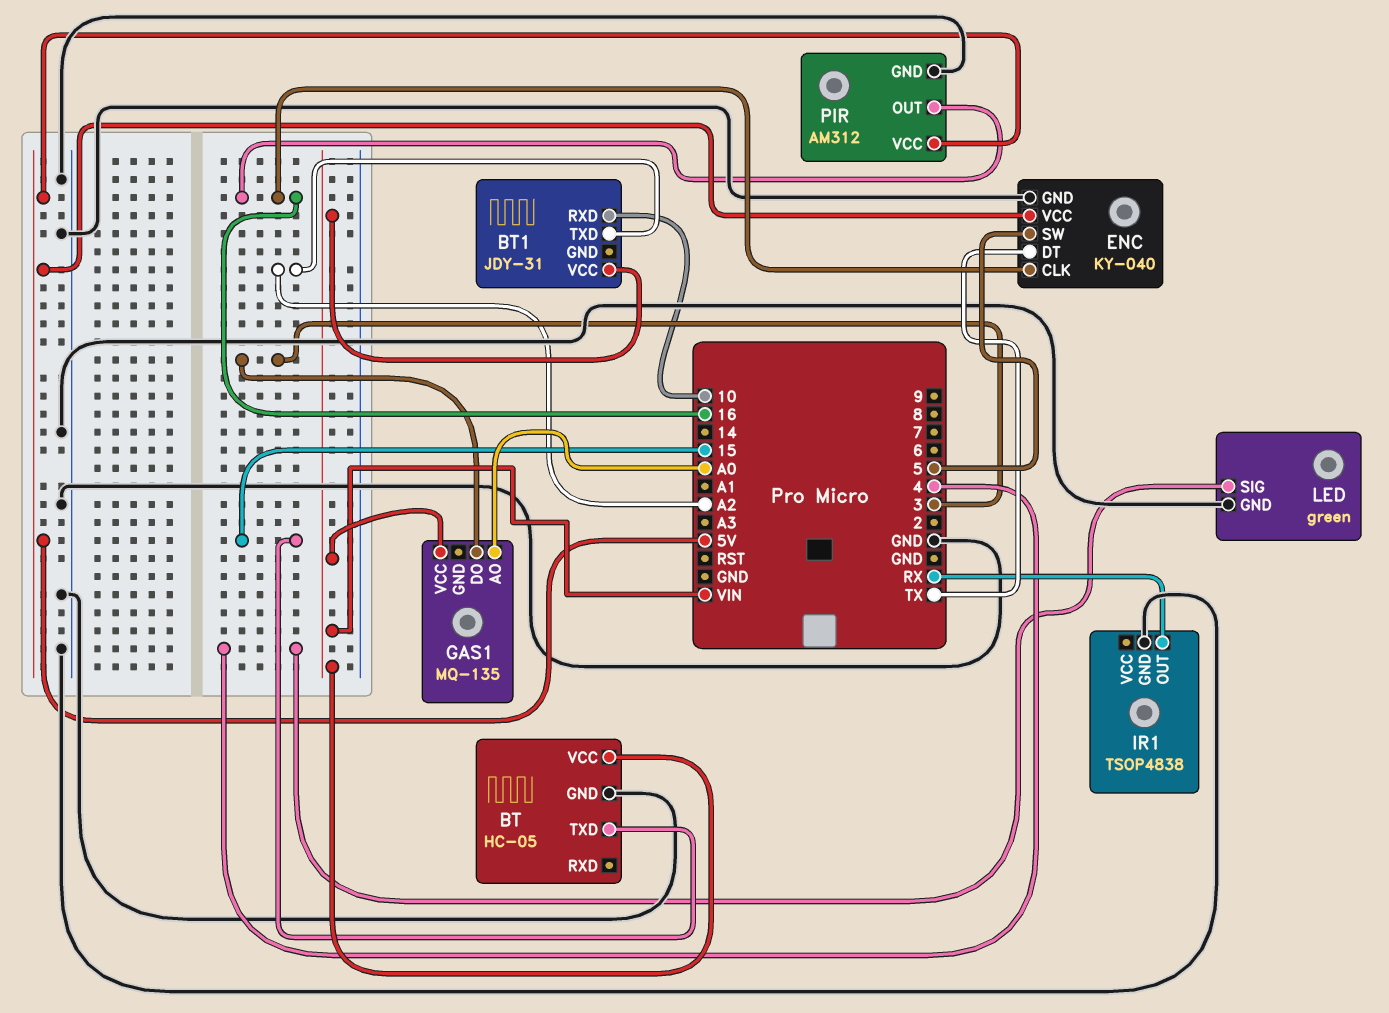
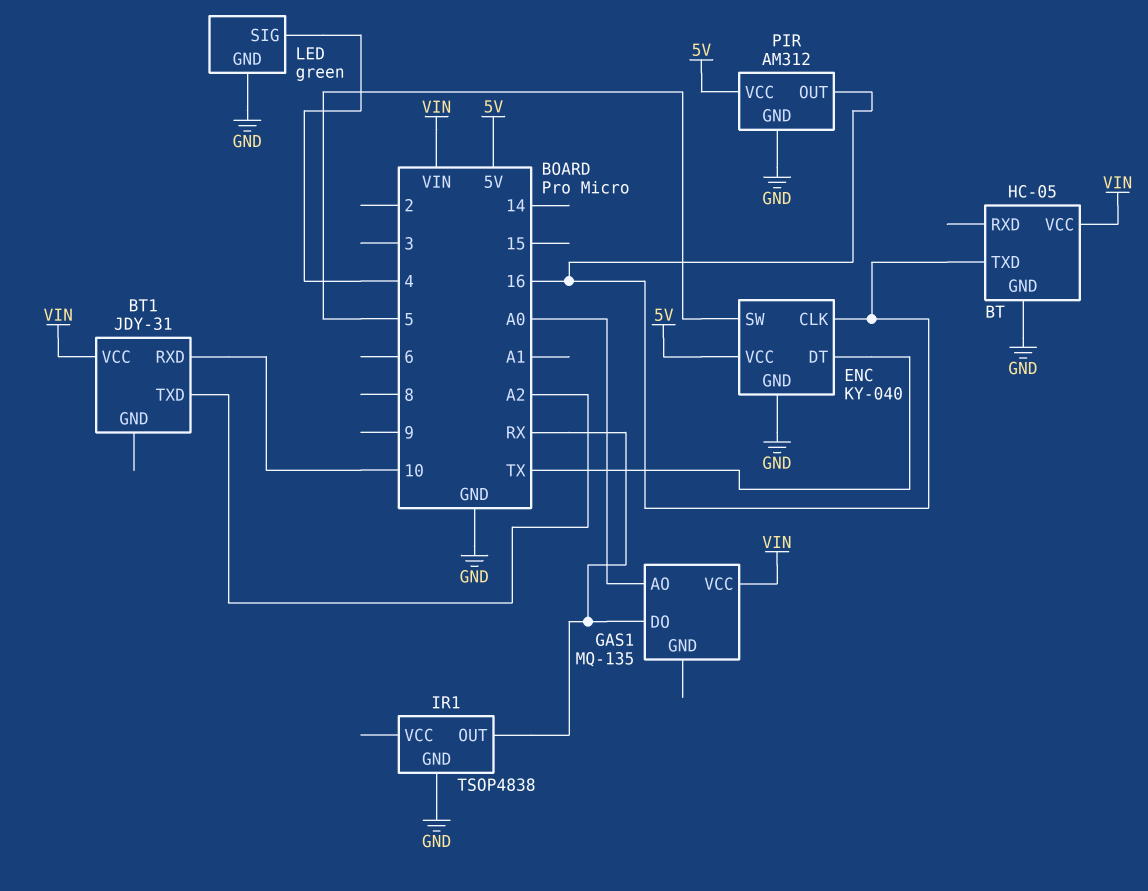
BT pin TXD: 15 -> 16
GAS1 pin DO: 3 -> RX

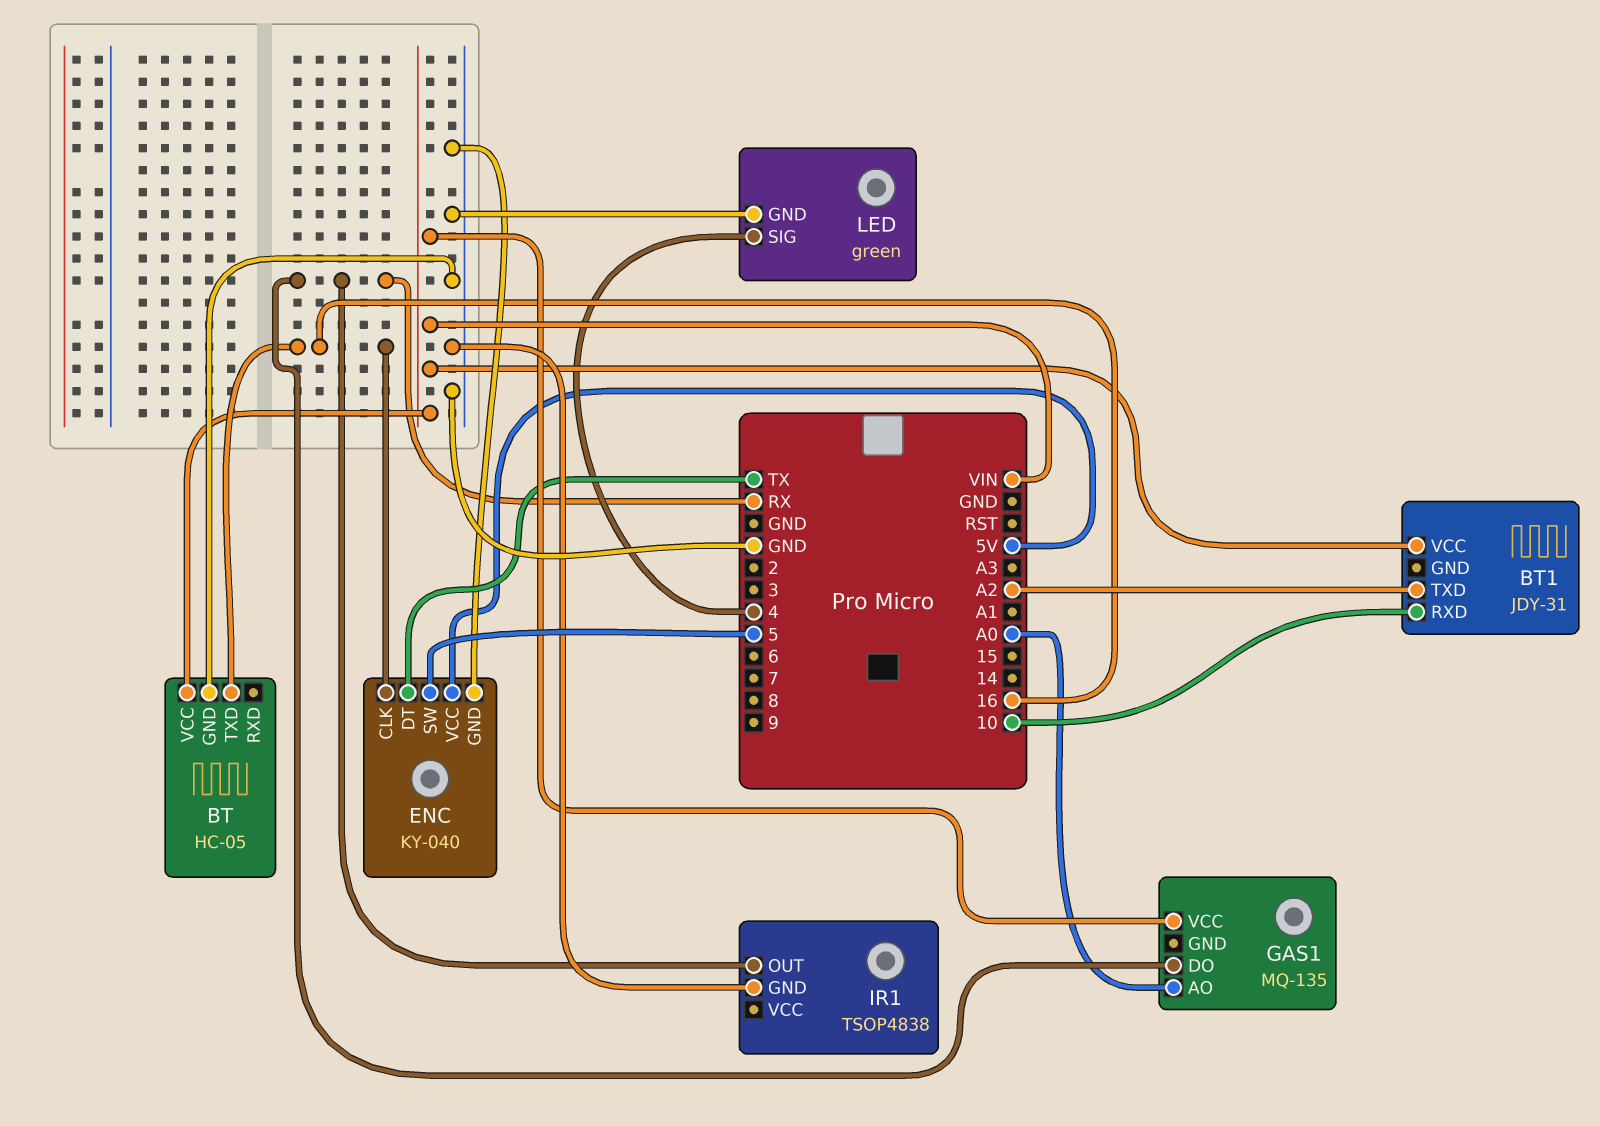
PIR: AM312 -> none
PIR pin GND: GND -> none
PIR pin OUT: 16 -> none
PIR pin VCC: 5V -> none

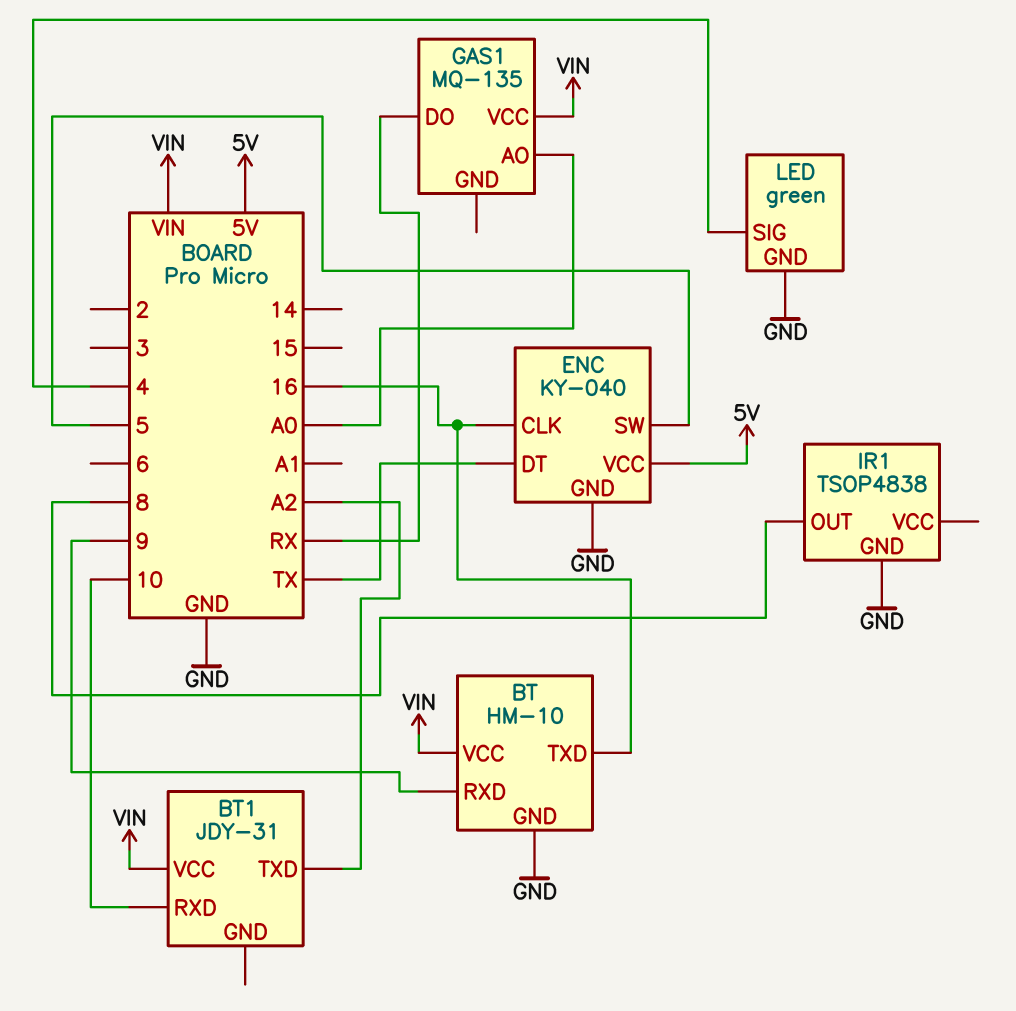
BT: HC-05 -> HM-10
BT pin RXD: none -> 9
IR1 pin OUT: RX -> 8

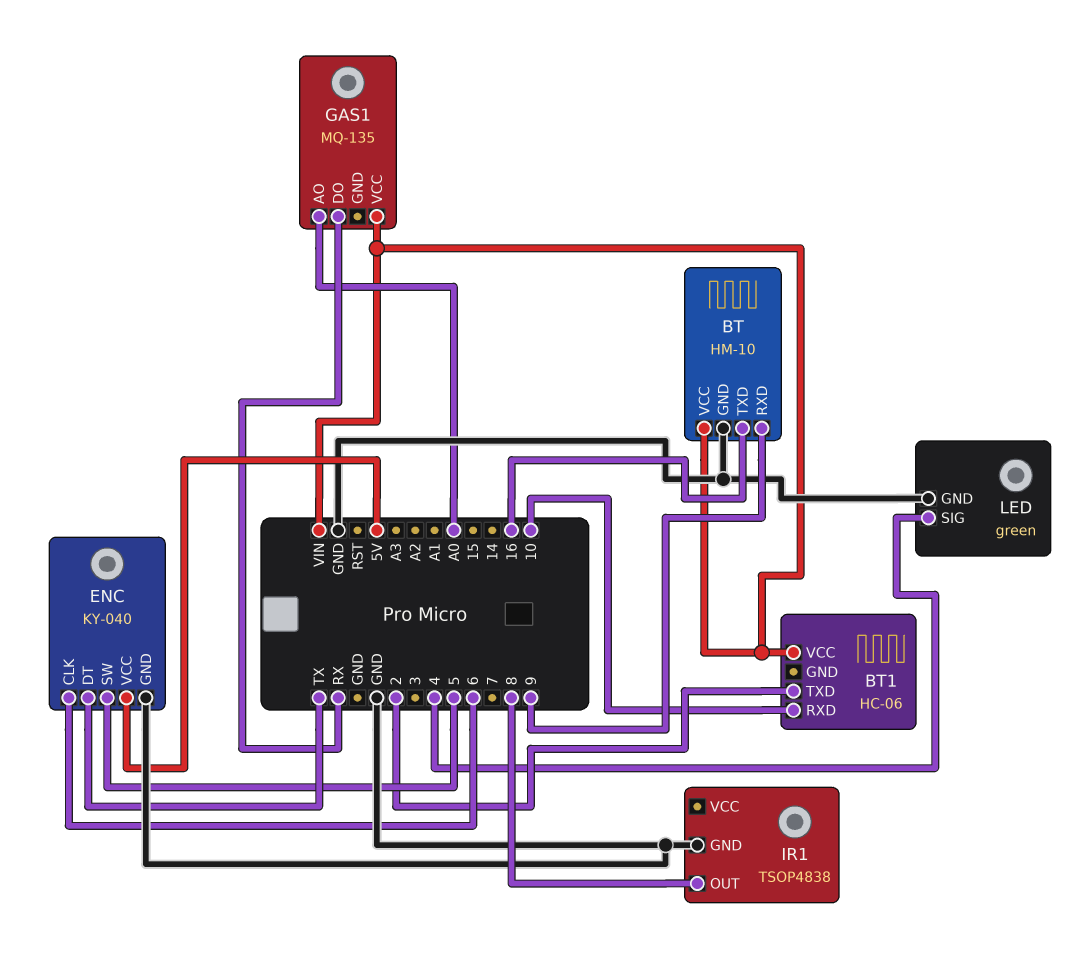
BT1: JDY-31 -> HC-06
BT1 pin TXD: A2 -> 2
ENC pin CLK: 16 -> 6

